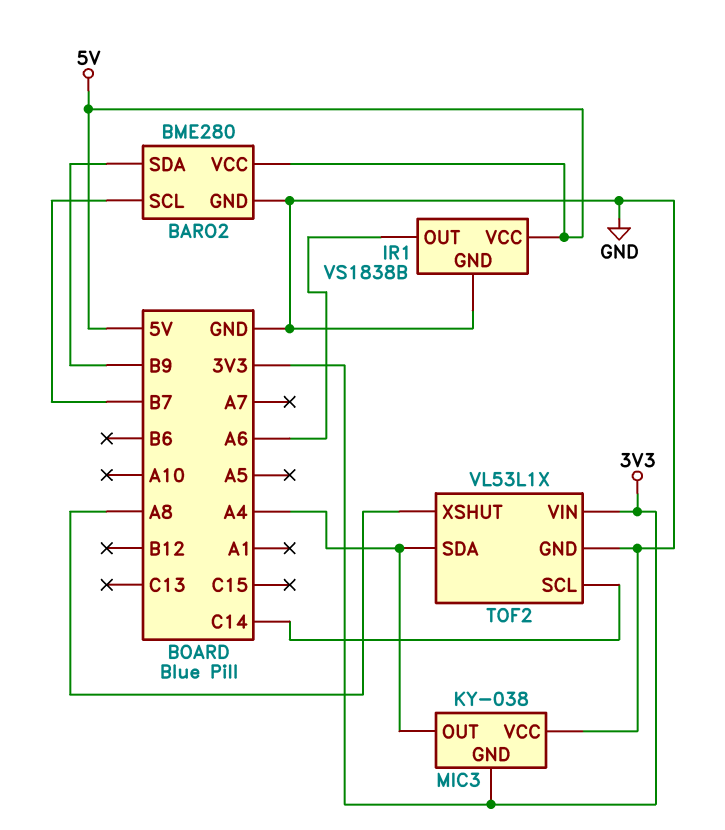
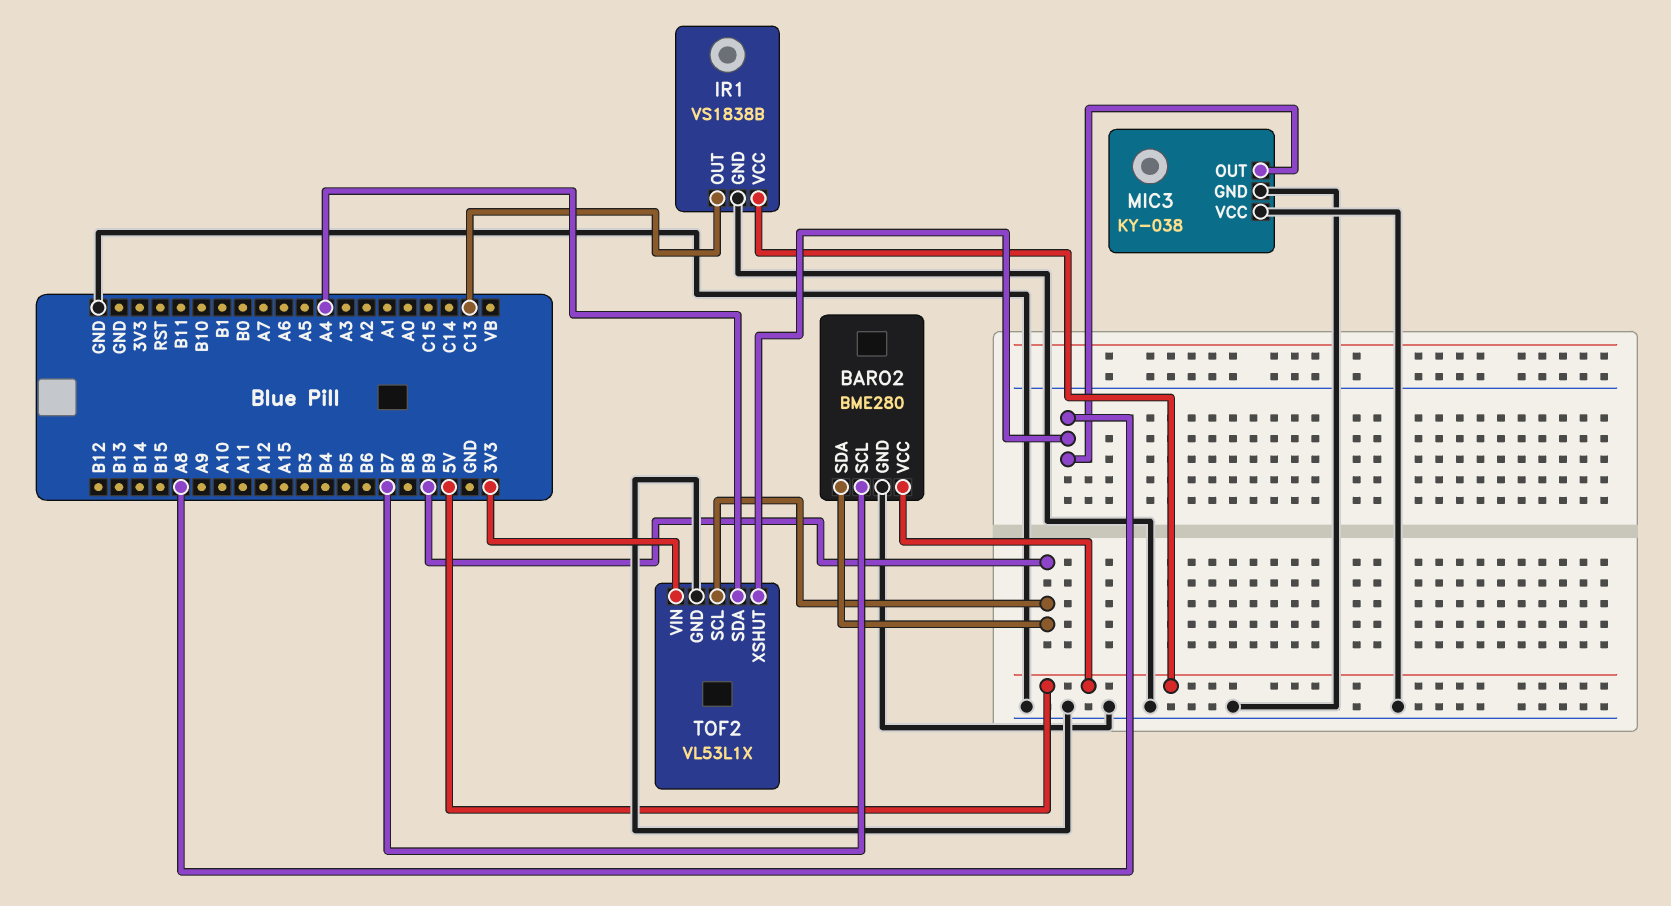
IR1 pin OUT: A6 -> C13
MIC3 pin GND: 3V3 -> GND
MIC3 pin OUT: A4 -> A8
TOF2 pin SCL: C14 -> B9

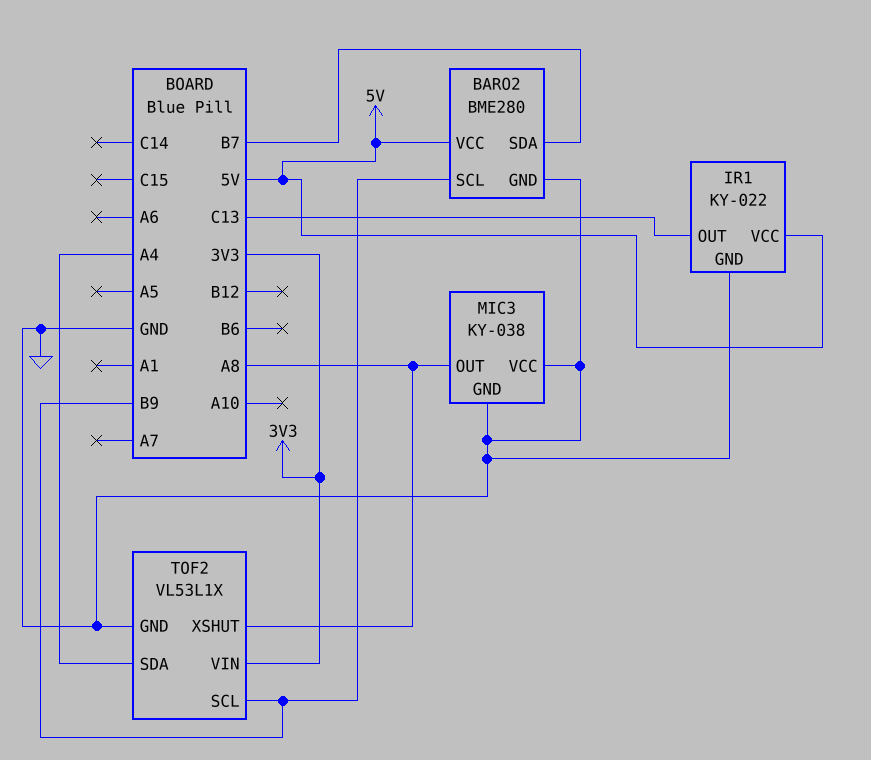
BARO2 pin SCL: B7 -> B9
BARO2 pin SDA: B9 -> B7
IR1: VS1838B -> KY-022

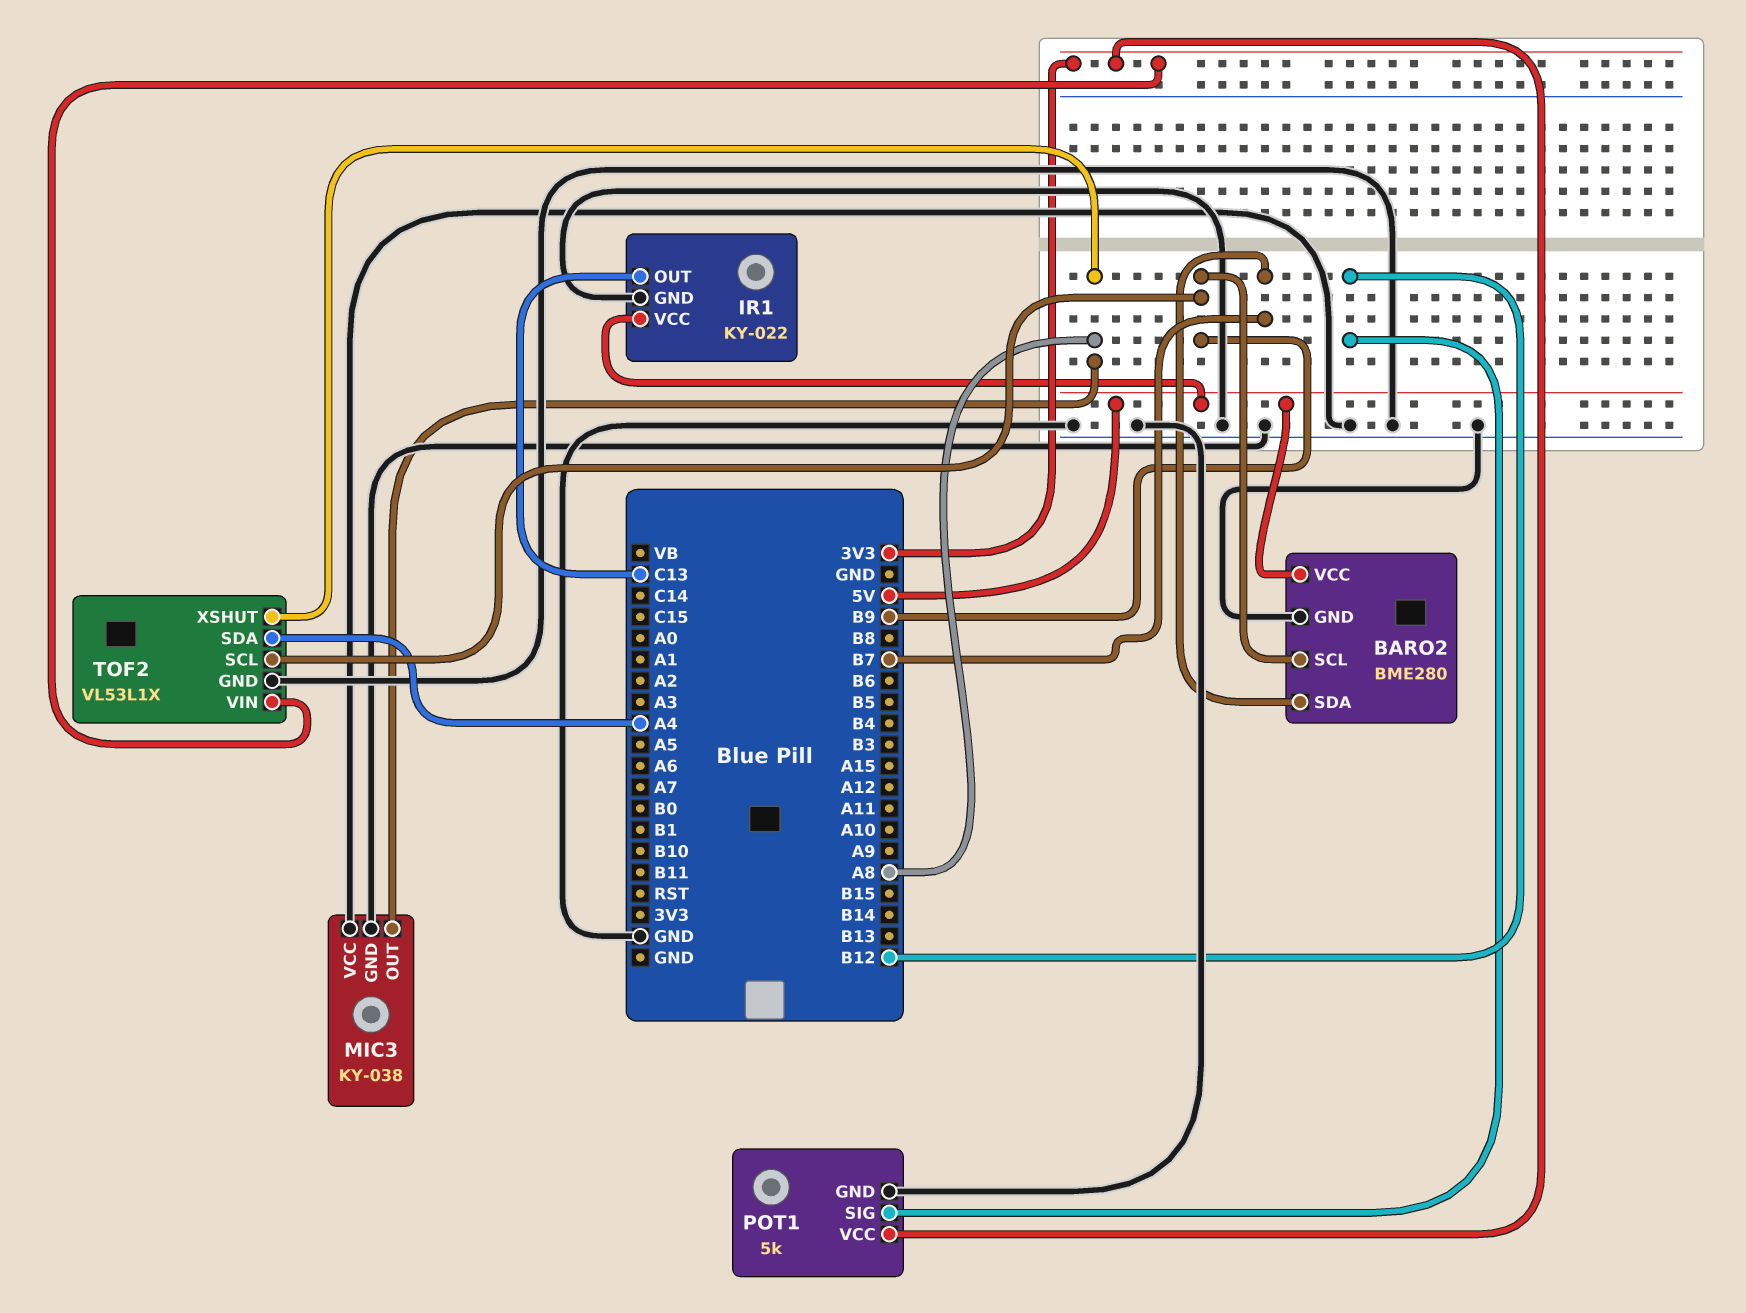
POT1: none -> 5k
POT1 pin GND: none -> GND
POT1 pin SIG: none -> B12
POT1 pin VCC: none -> 3V3

